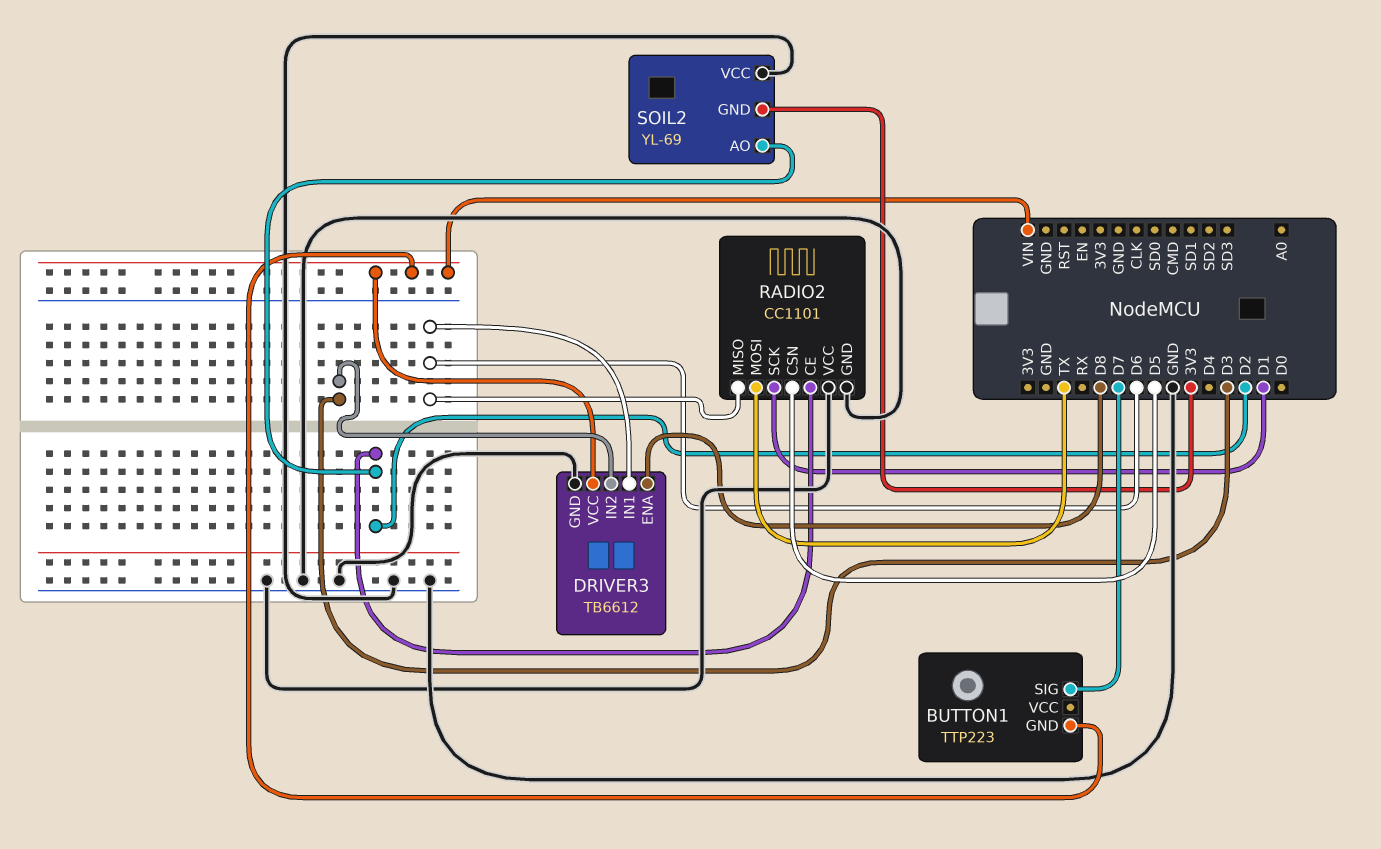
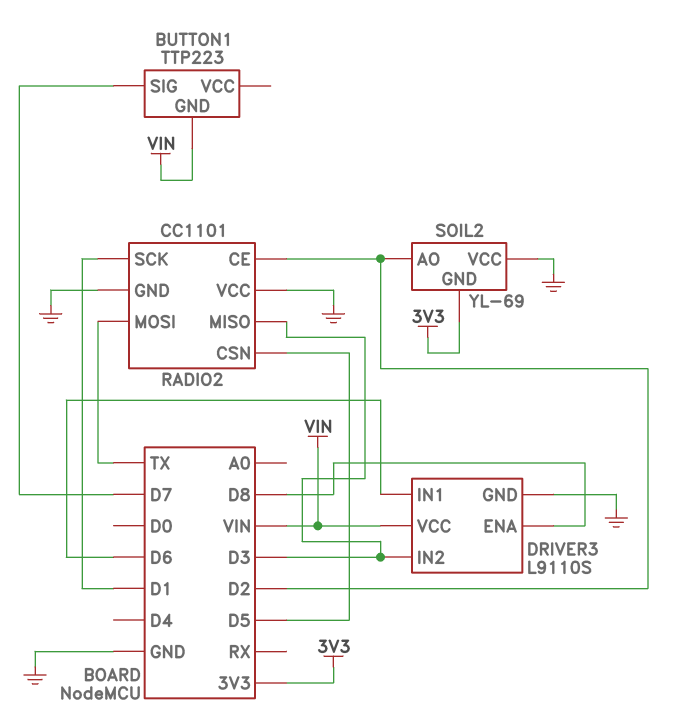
DRIVER3: TB6612 -> L9110S
RADIO2 pin MISO: D6 -> D3

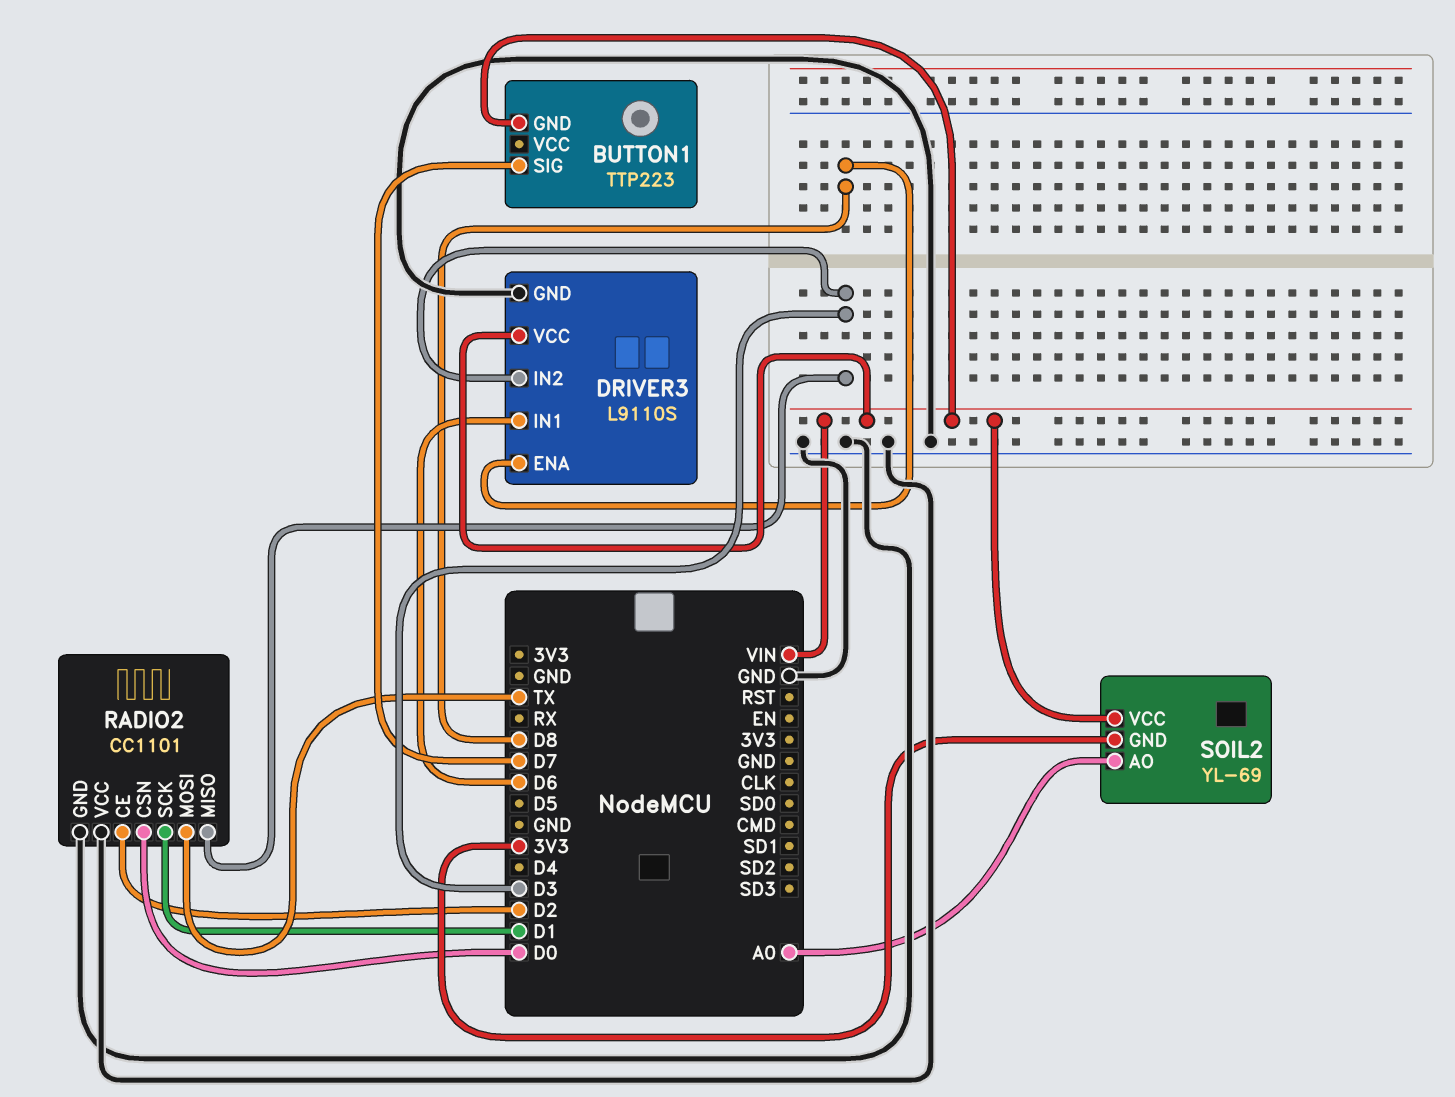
RADIO2 pin CSN: D5 -> D0
SOIL2 pin AO: D2 -> A0
SOIL2 pin VCC: GND -> VIN

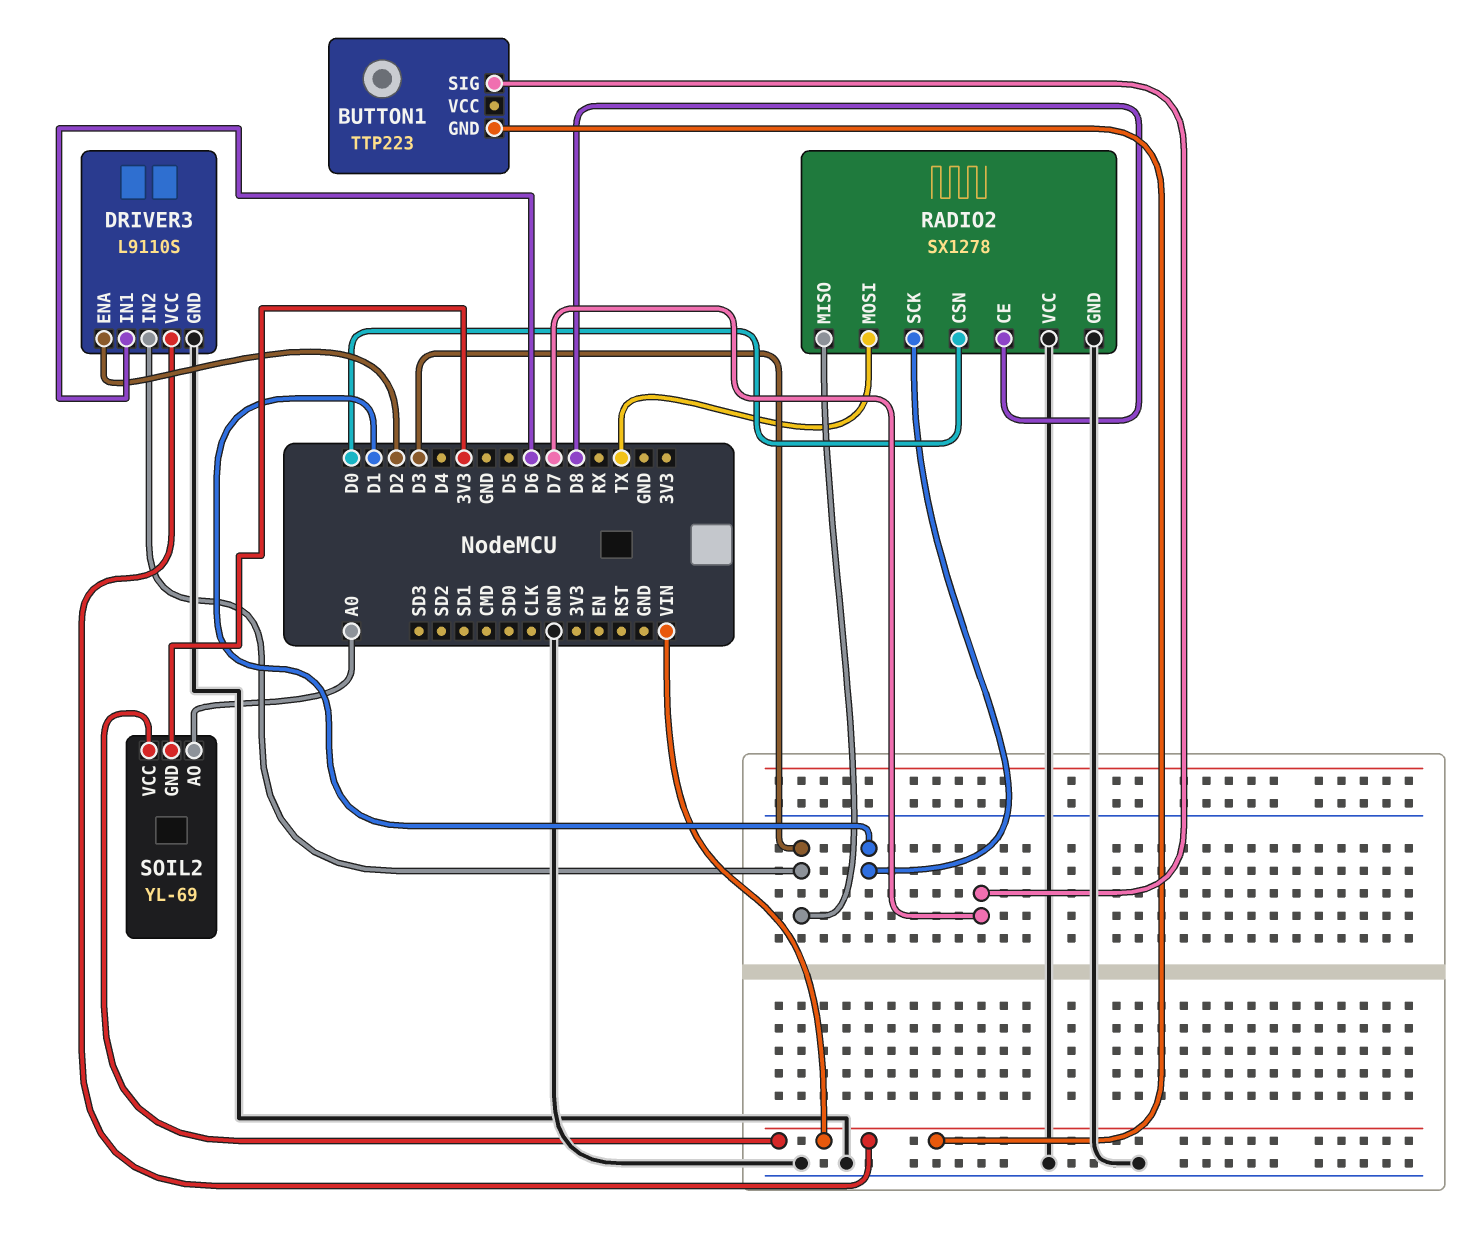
DRIVER3 pin ENA: D8 -> D2
RADIO2: CC1101 -> SX1278
RADIO2 pin CE: D2 -> D8

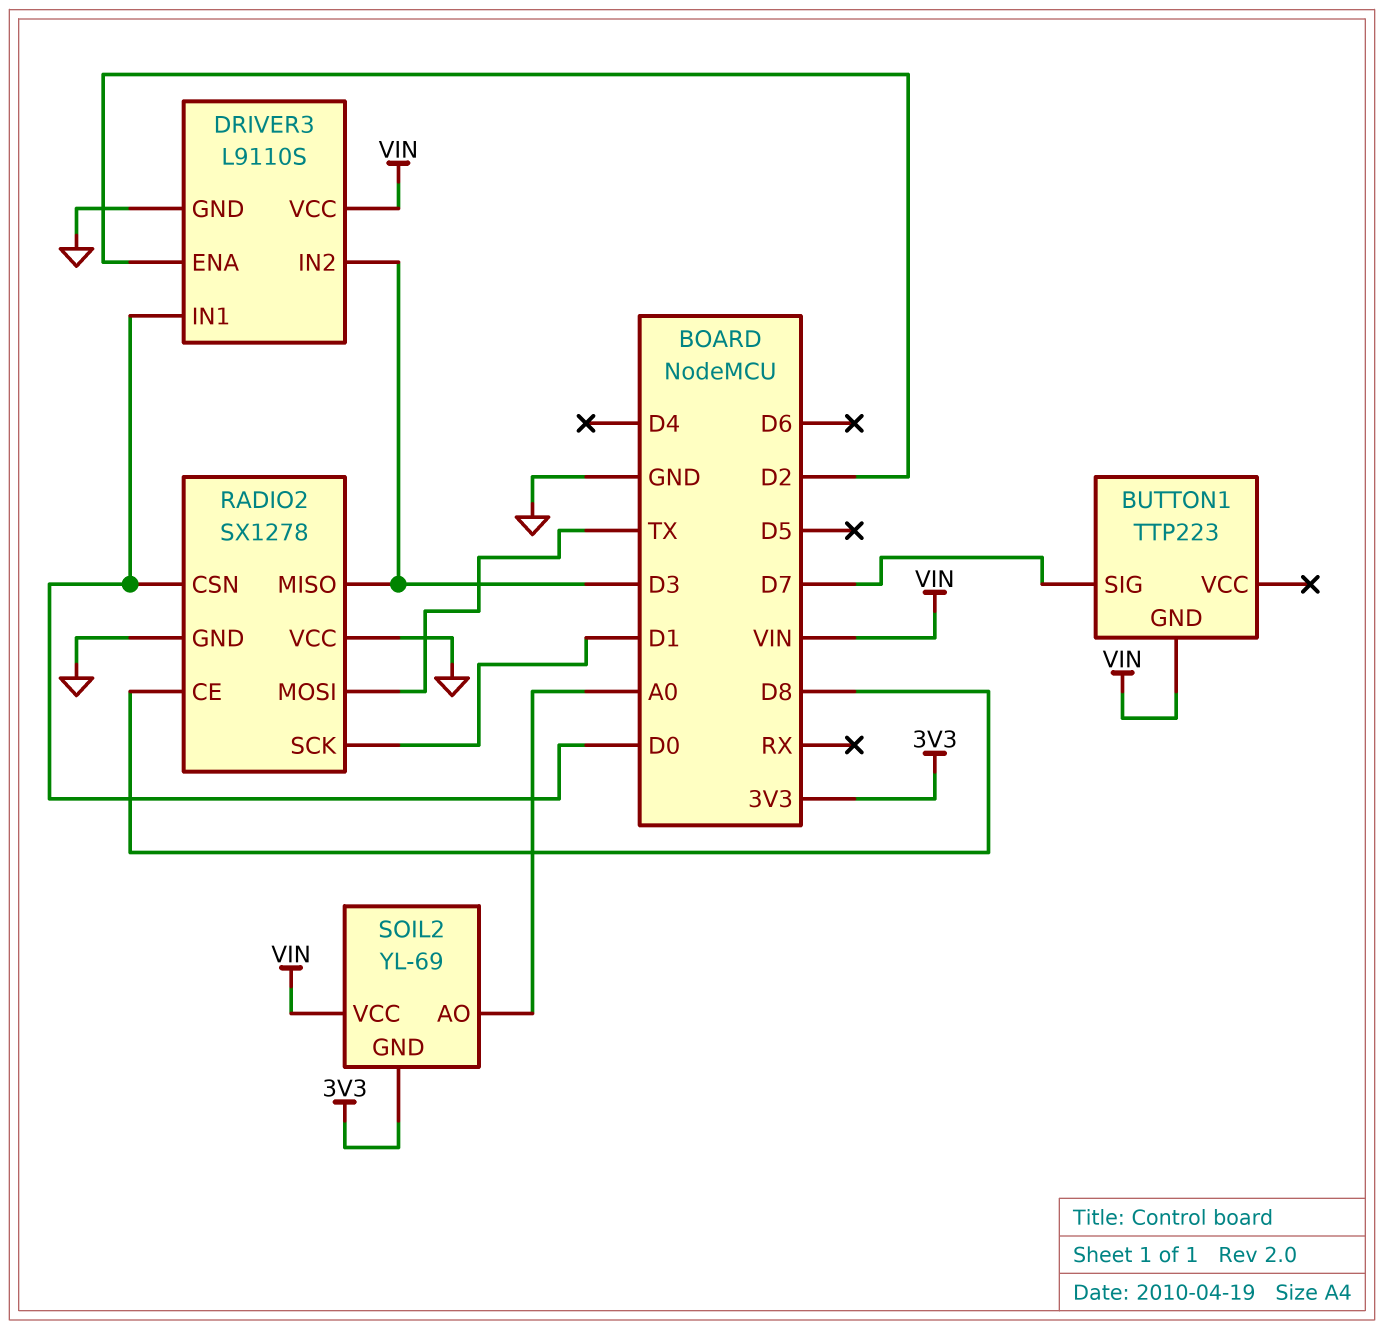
DRIVER3 pin IN1: D6 -> D0

